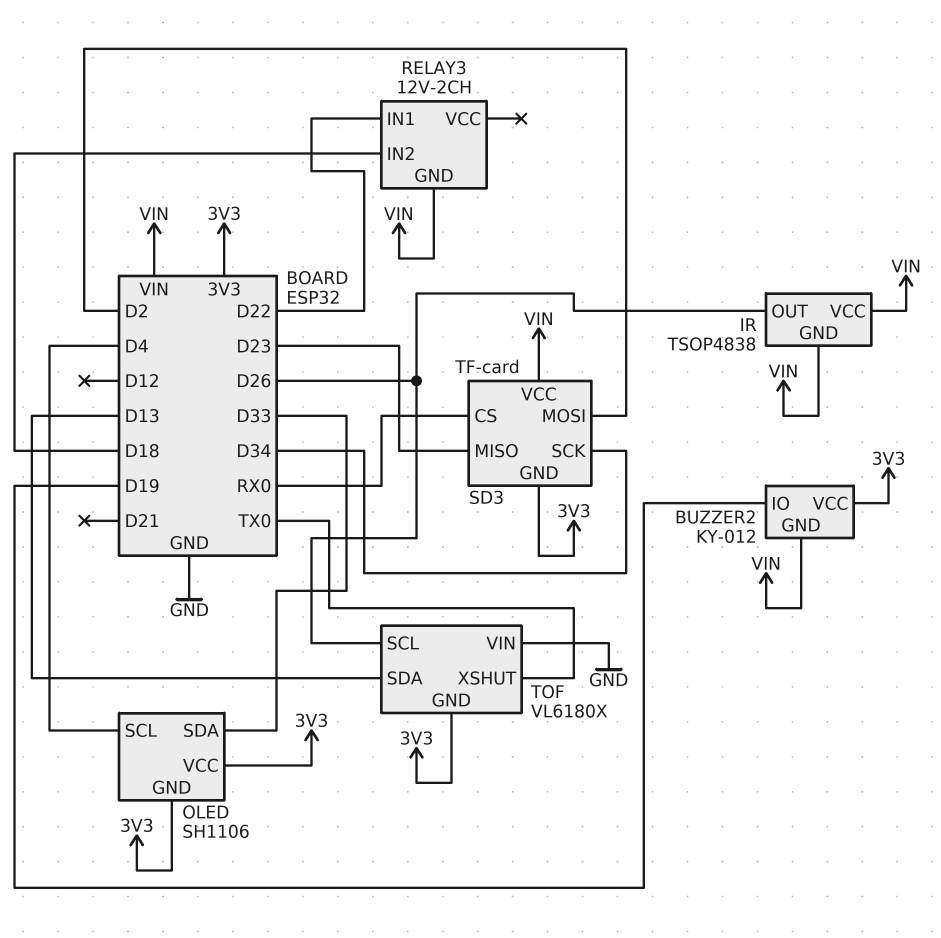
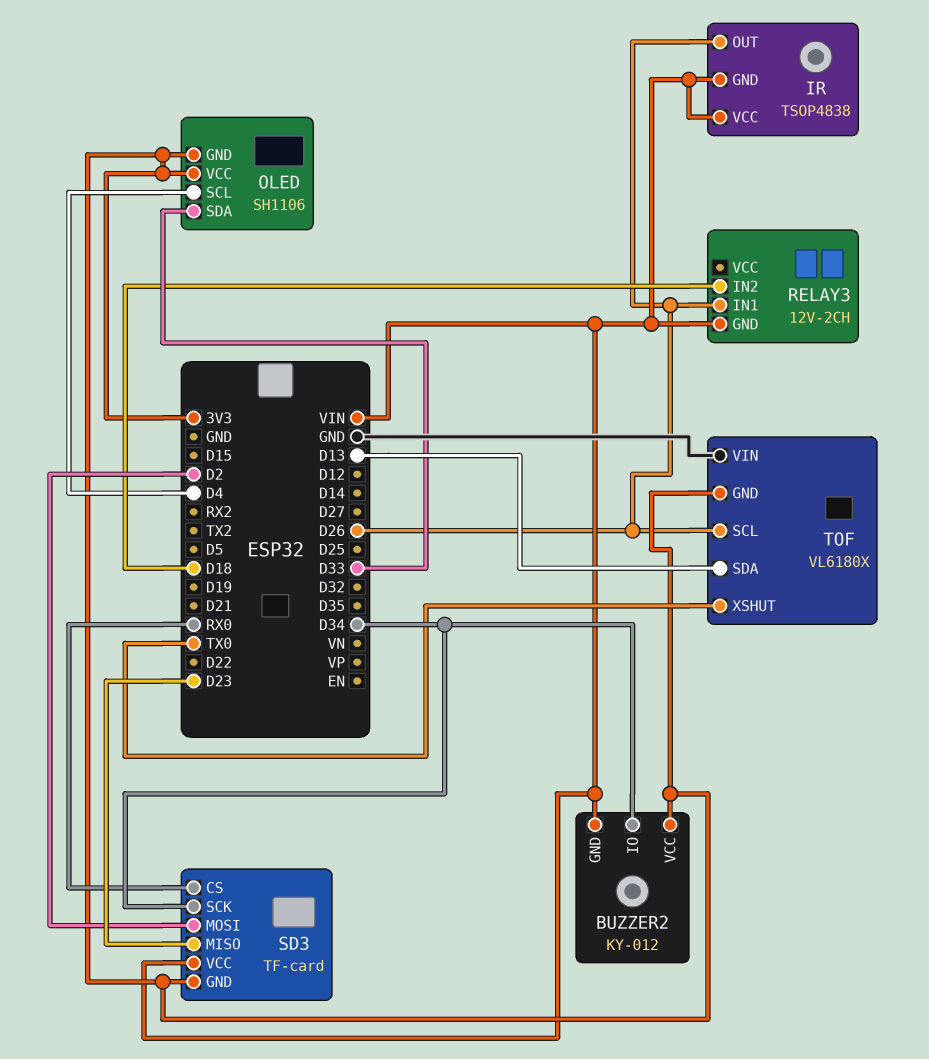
BUZZER2 pin IO: D19 -> D34
RELAY3 pin IN1: D22 -> D26

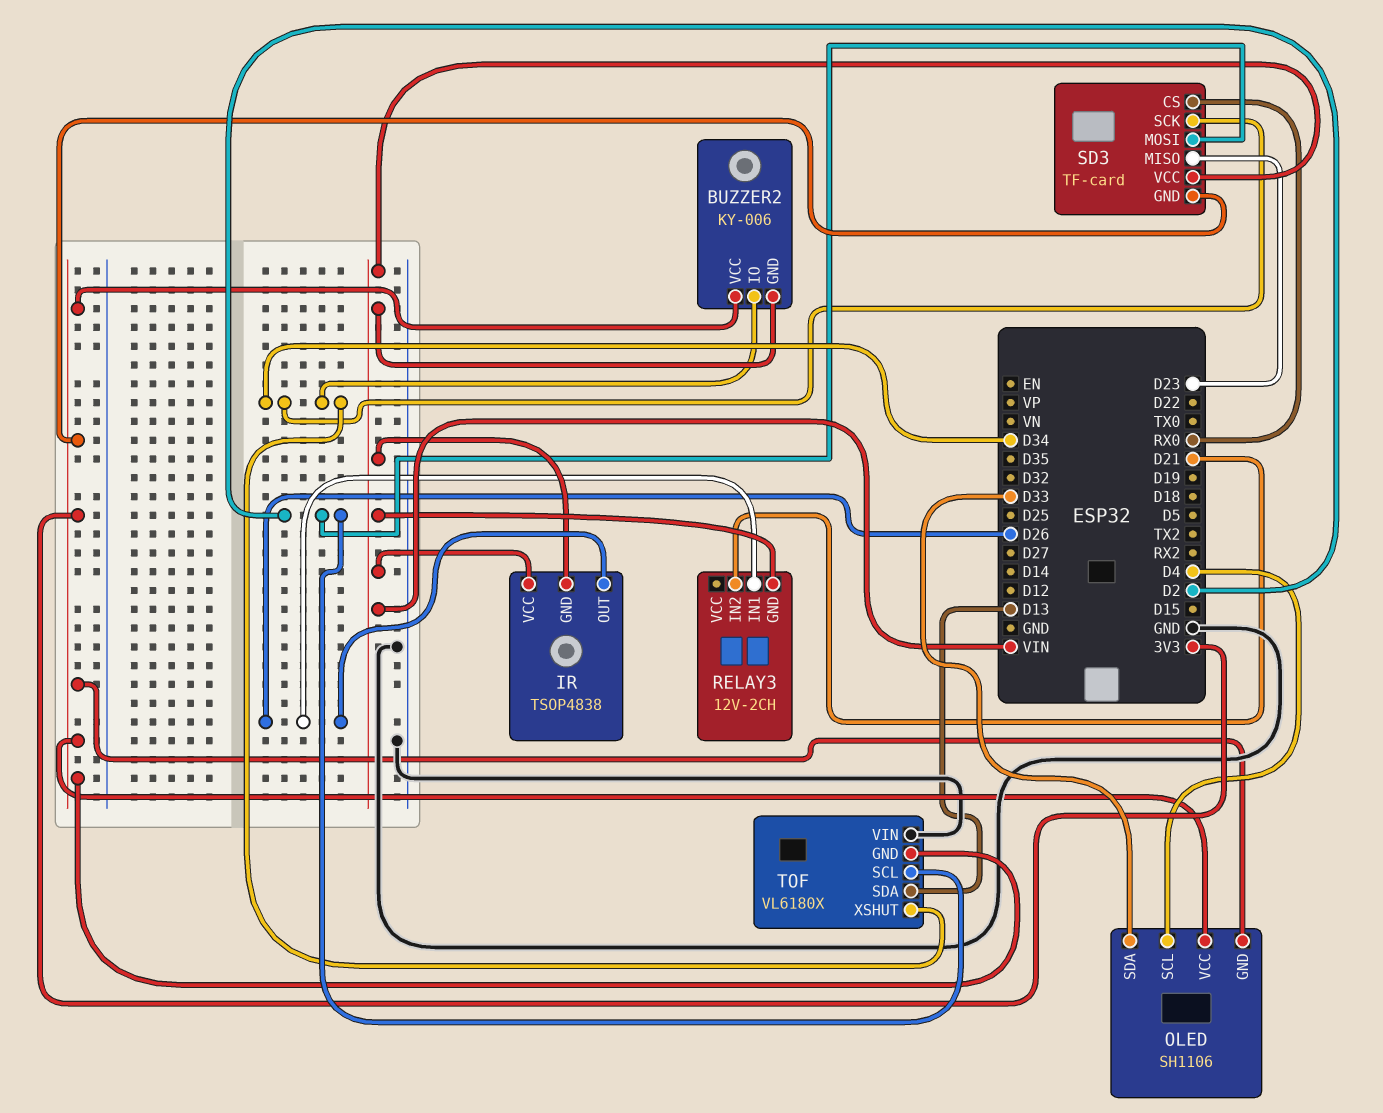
BUZZER2: KY-012 -> KY-006
RELAY3 pin IN2: D18 -> D21
TOF pin SCL: D26 -> D2
TOF pin XSHUT: TX0 -> D34

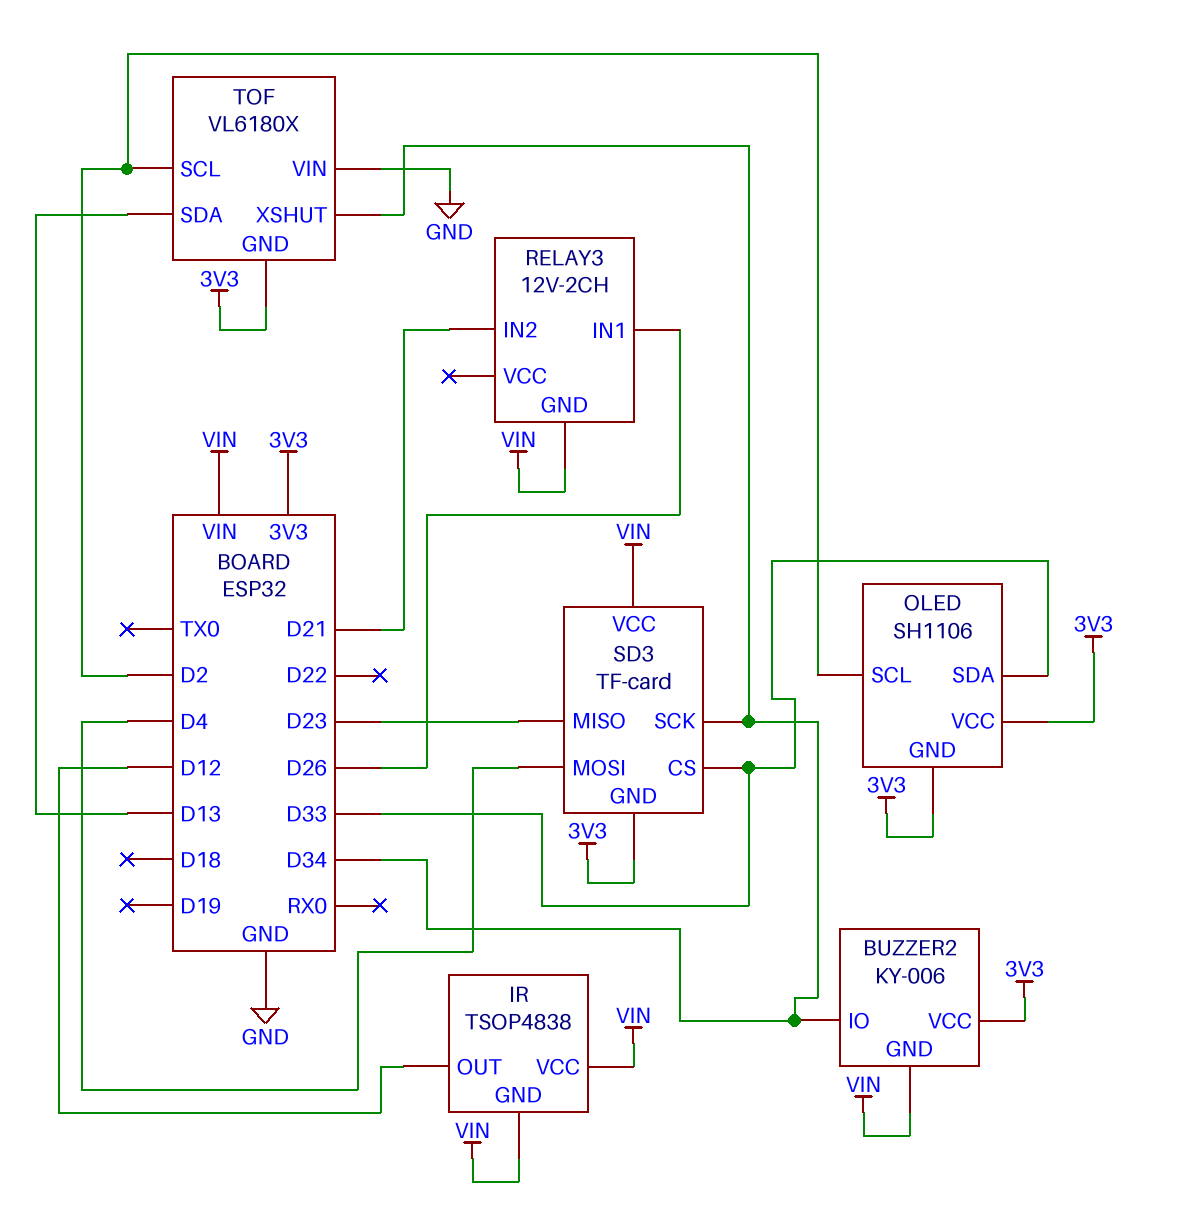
IR pin OUT: D26 -> D12
OLED pin SCL: D4 -> D2
SD3 pin CS: RX0 -> D33
SD3 pin MOSI: D2 -> D4

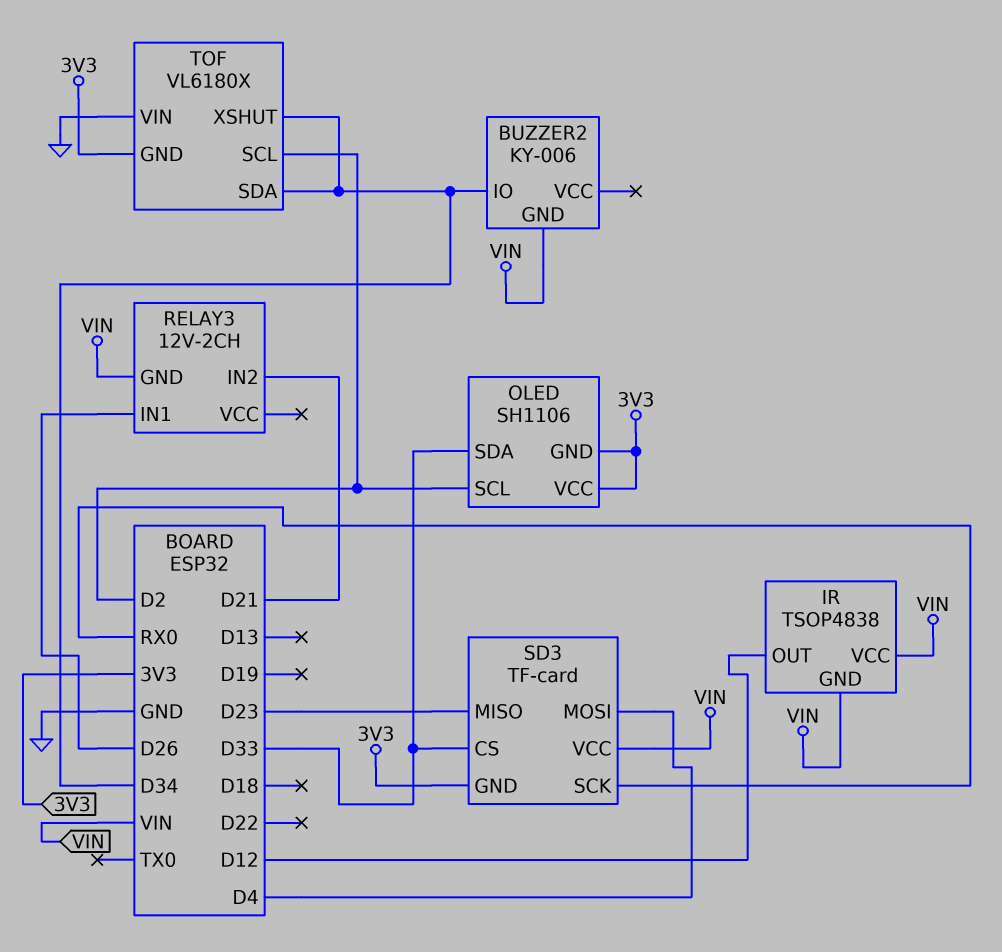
BUZZER2 pin VCC: 3V3 -> none
SD3 pin SCK: D34 -> RX0
TOF pin SDA: D13 -> D34

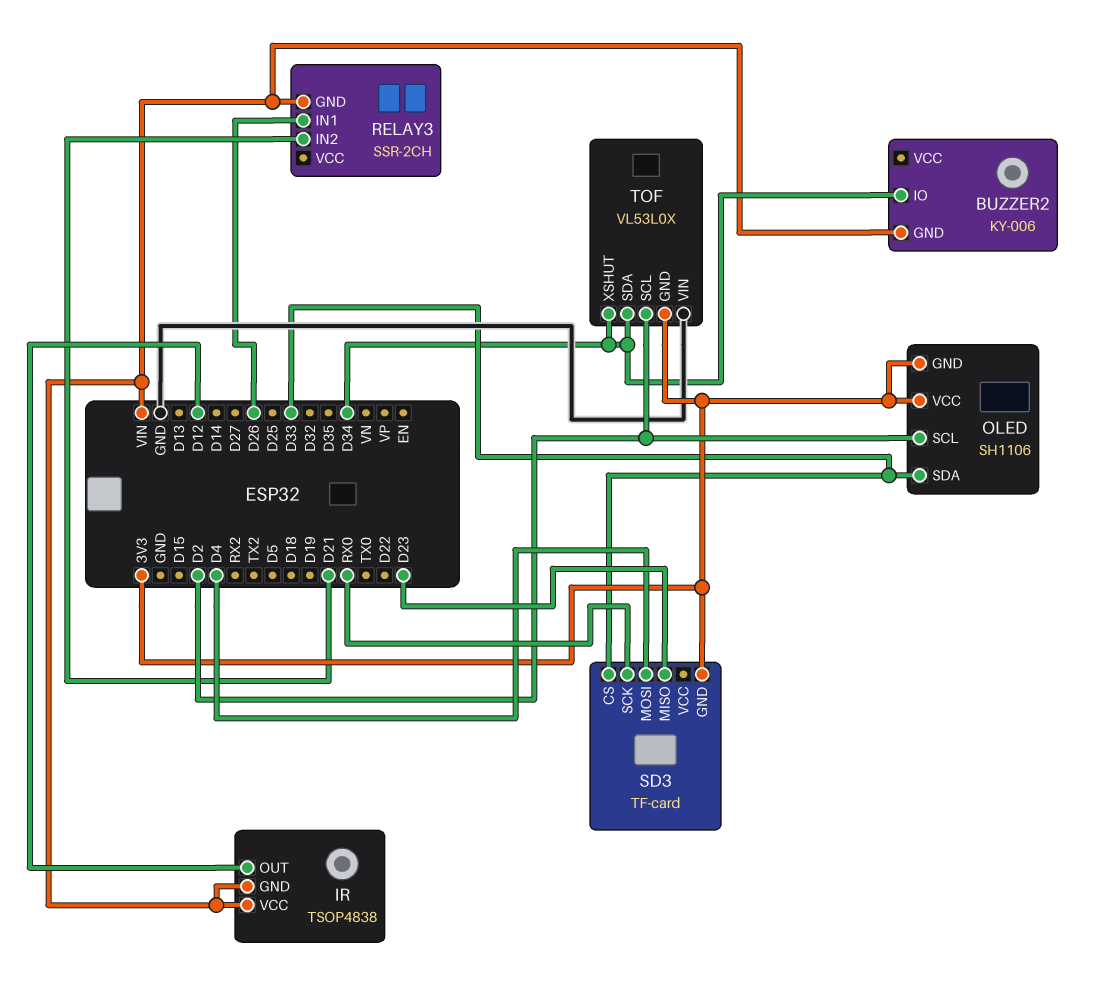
RELAY3: 12V-2CH -> SSR-2CH
SD3 pin VCC: VIN -> none
TOF: VL6180X -> VL53L0X

